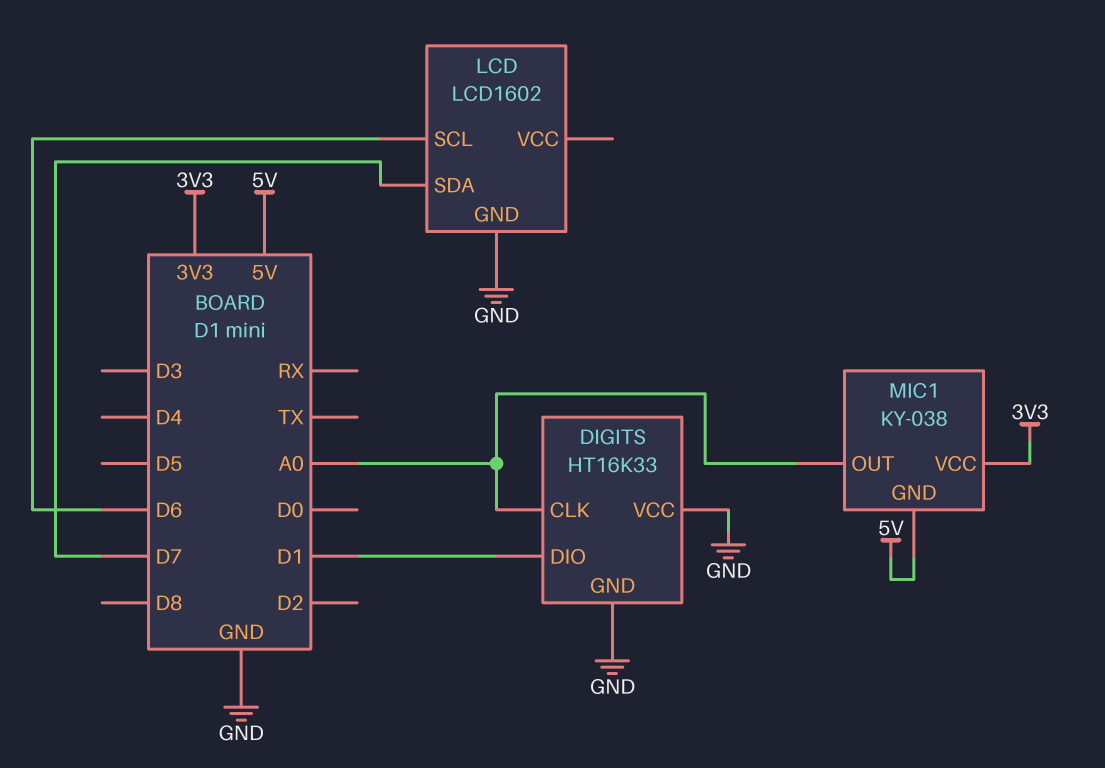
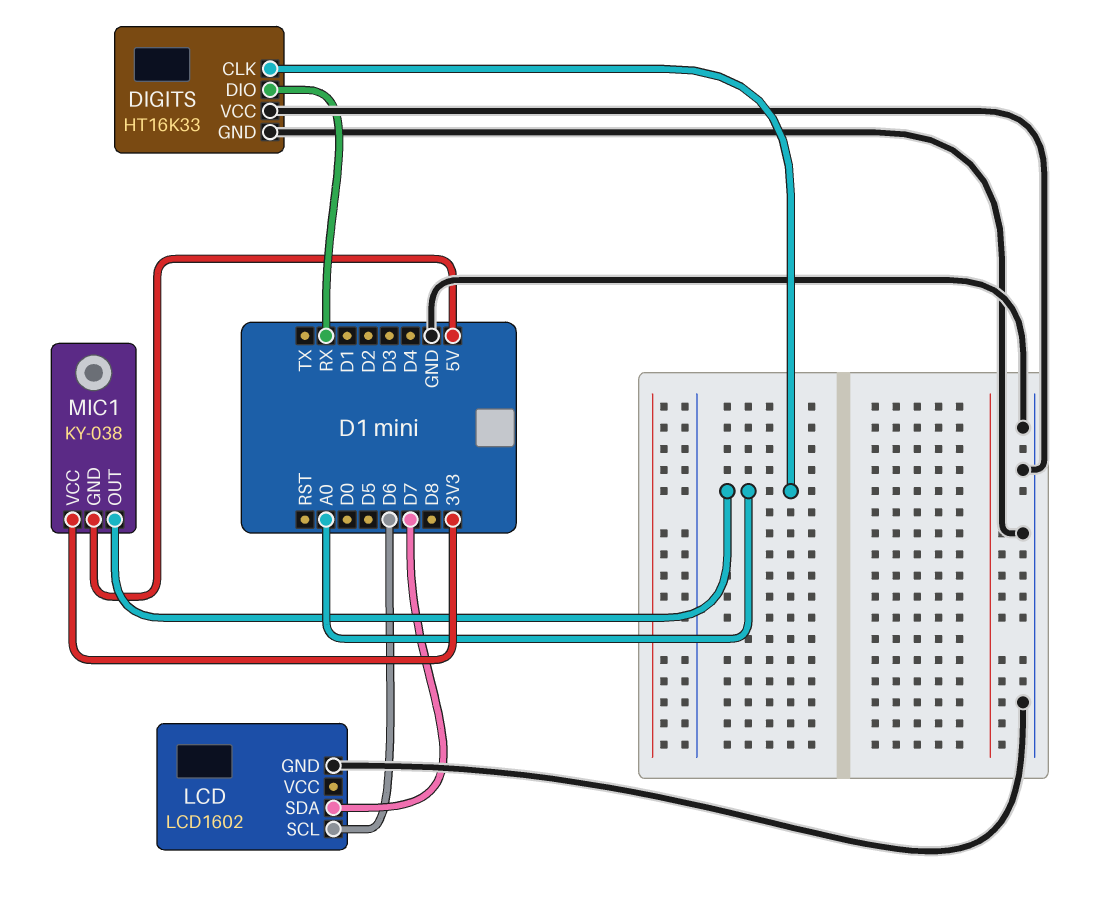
DIGITS pin DIO: D1 -> RX

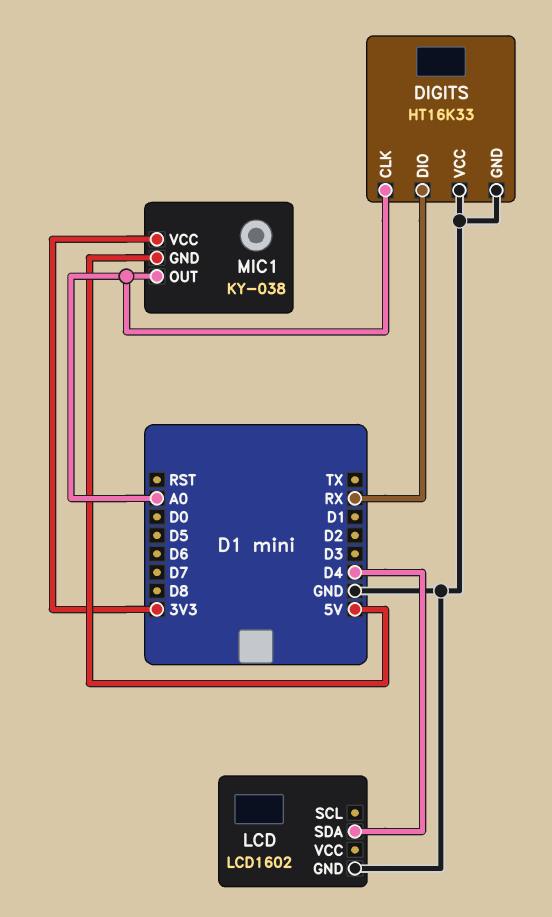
LCD pin SCL: D6 -> none
LCD pin SDA: D7 -> D4

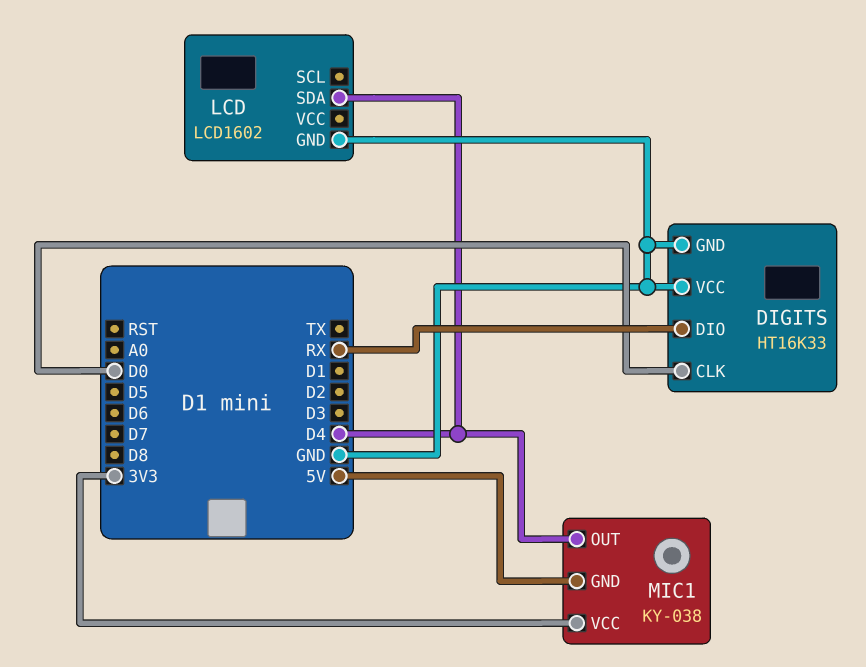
DIGITS pin CLK: A0 -> D0
MIC1 pin OUT: A0 -> D4

